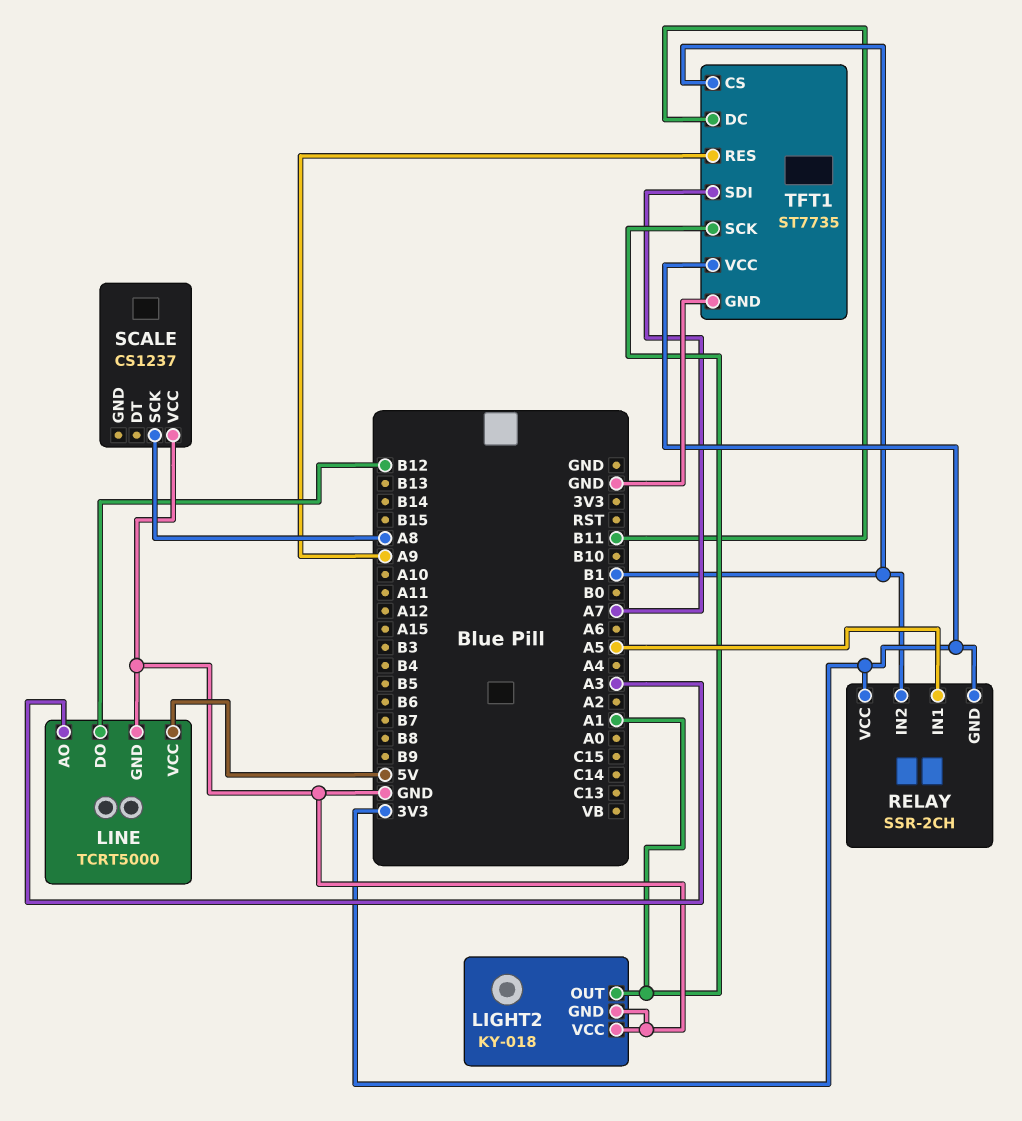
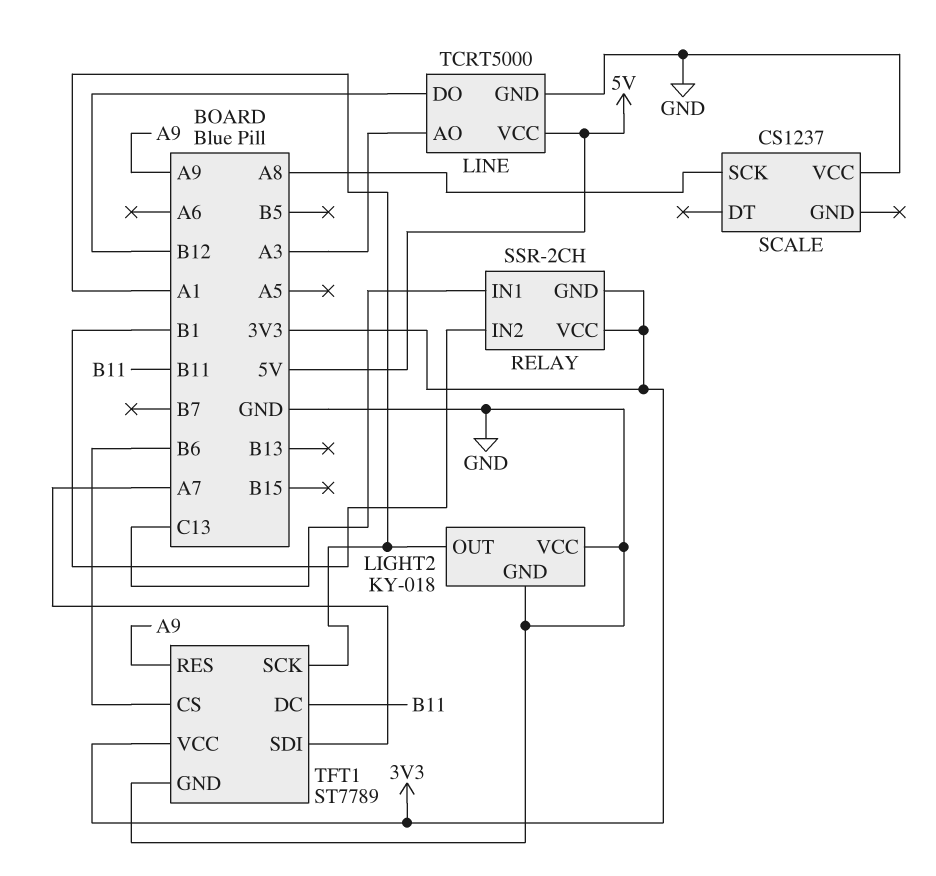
RELAY pin IN1: A5 -> C13
TFT1: ST7735 -> ST7789
TFT1 pin CS: B1 -> B6

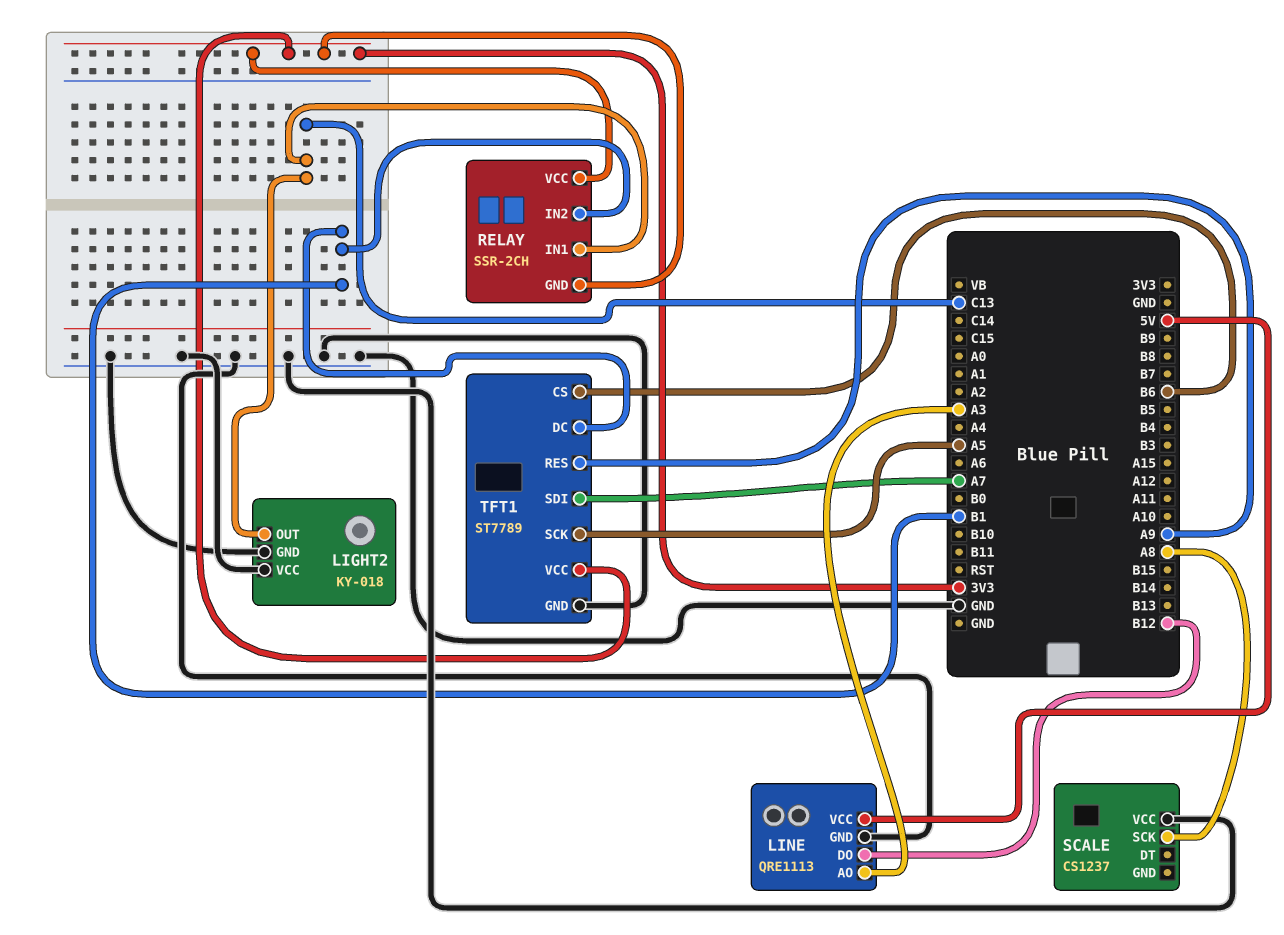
LIGHT2 pin OUT: A1 -> C13
LINE: TCRT5000 -> QRE1113
TFT1 pin DC: B11 -> B1
TFT1 pin SCK: A1 -> A5

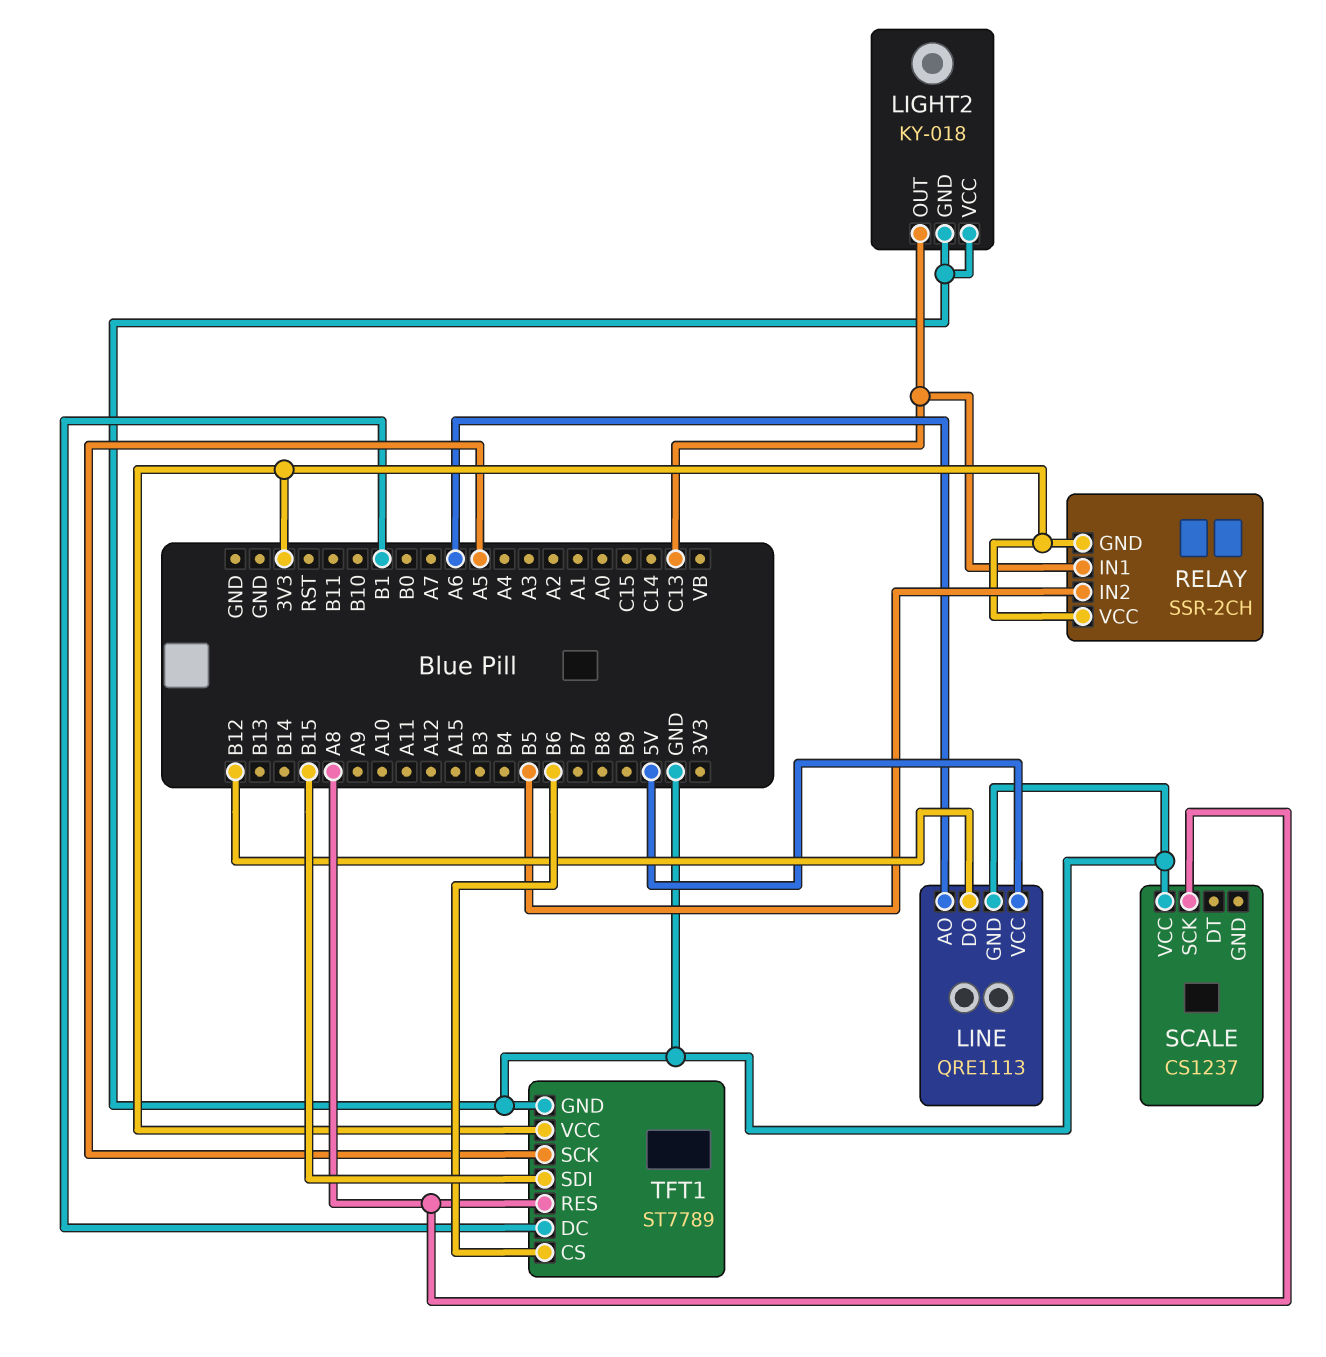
LINE pin AO: A3 -> A6
RELAY pin IN2: B1 -> B5
TFT1 pin RES: A9 -> A8
TFT1 pin SDI: A7 -> B15

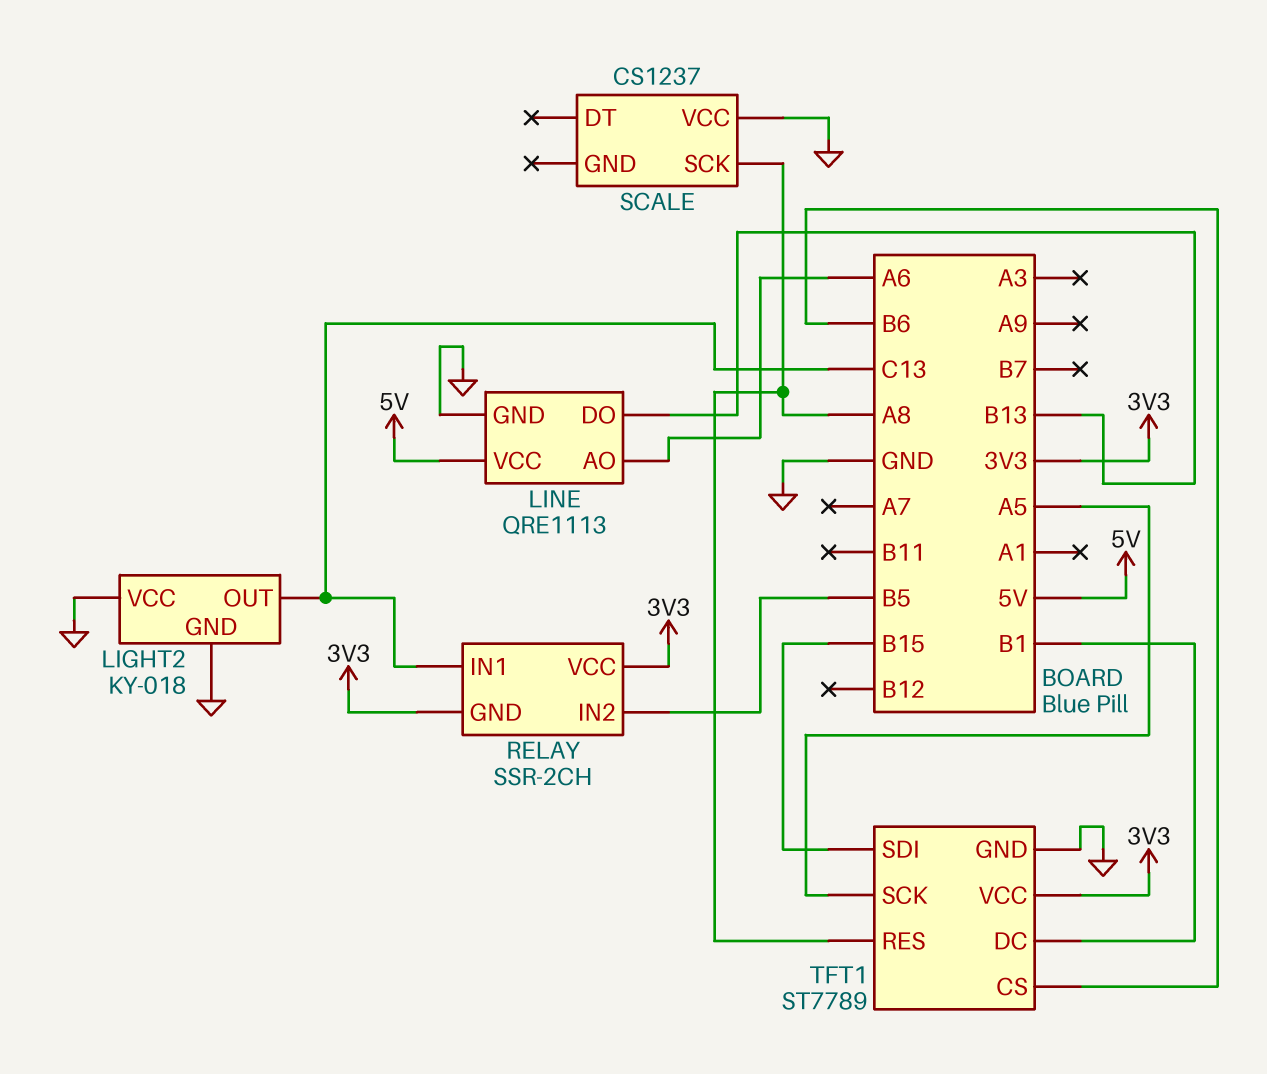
LINE pin DO: B12 -> B13

